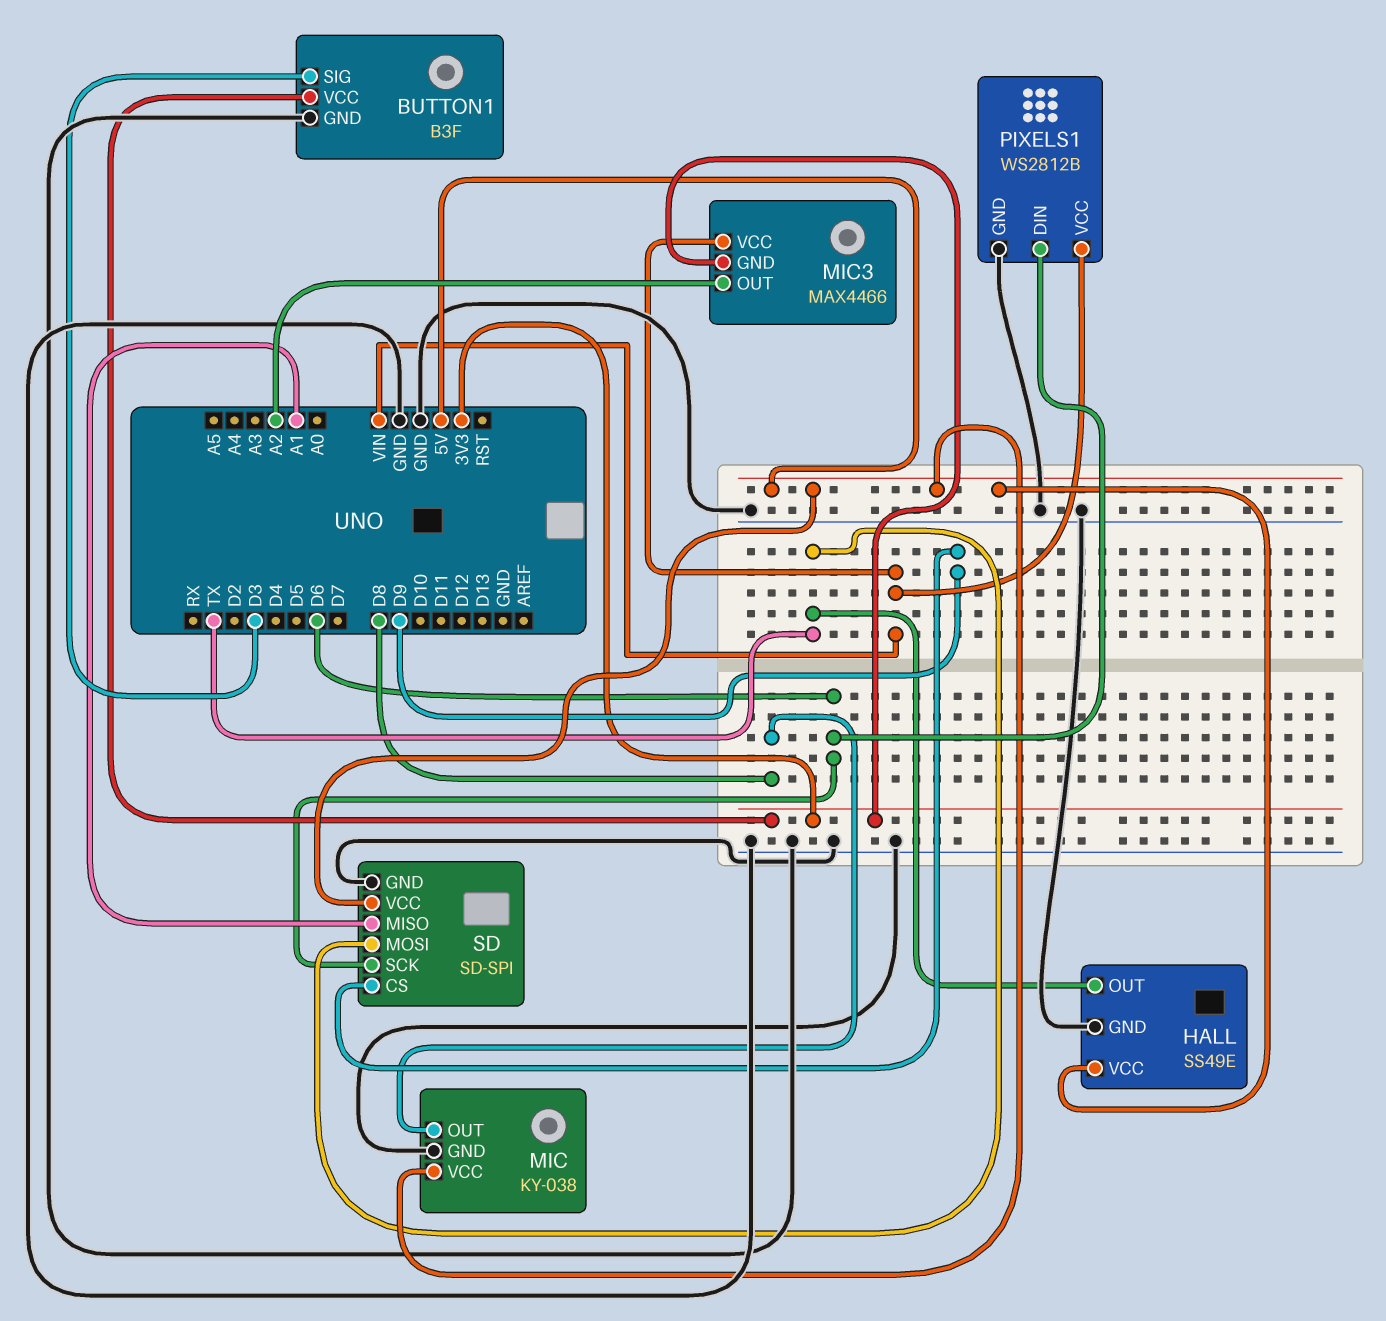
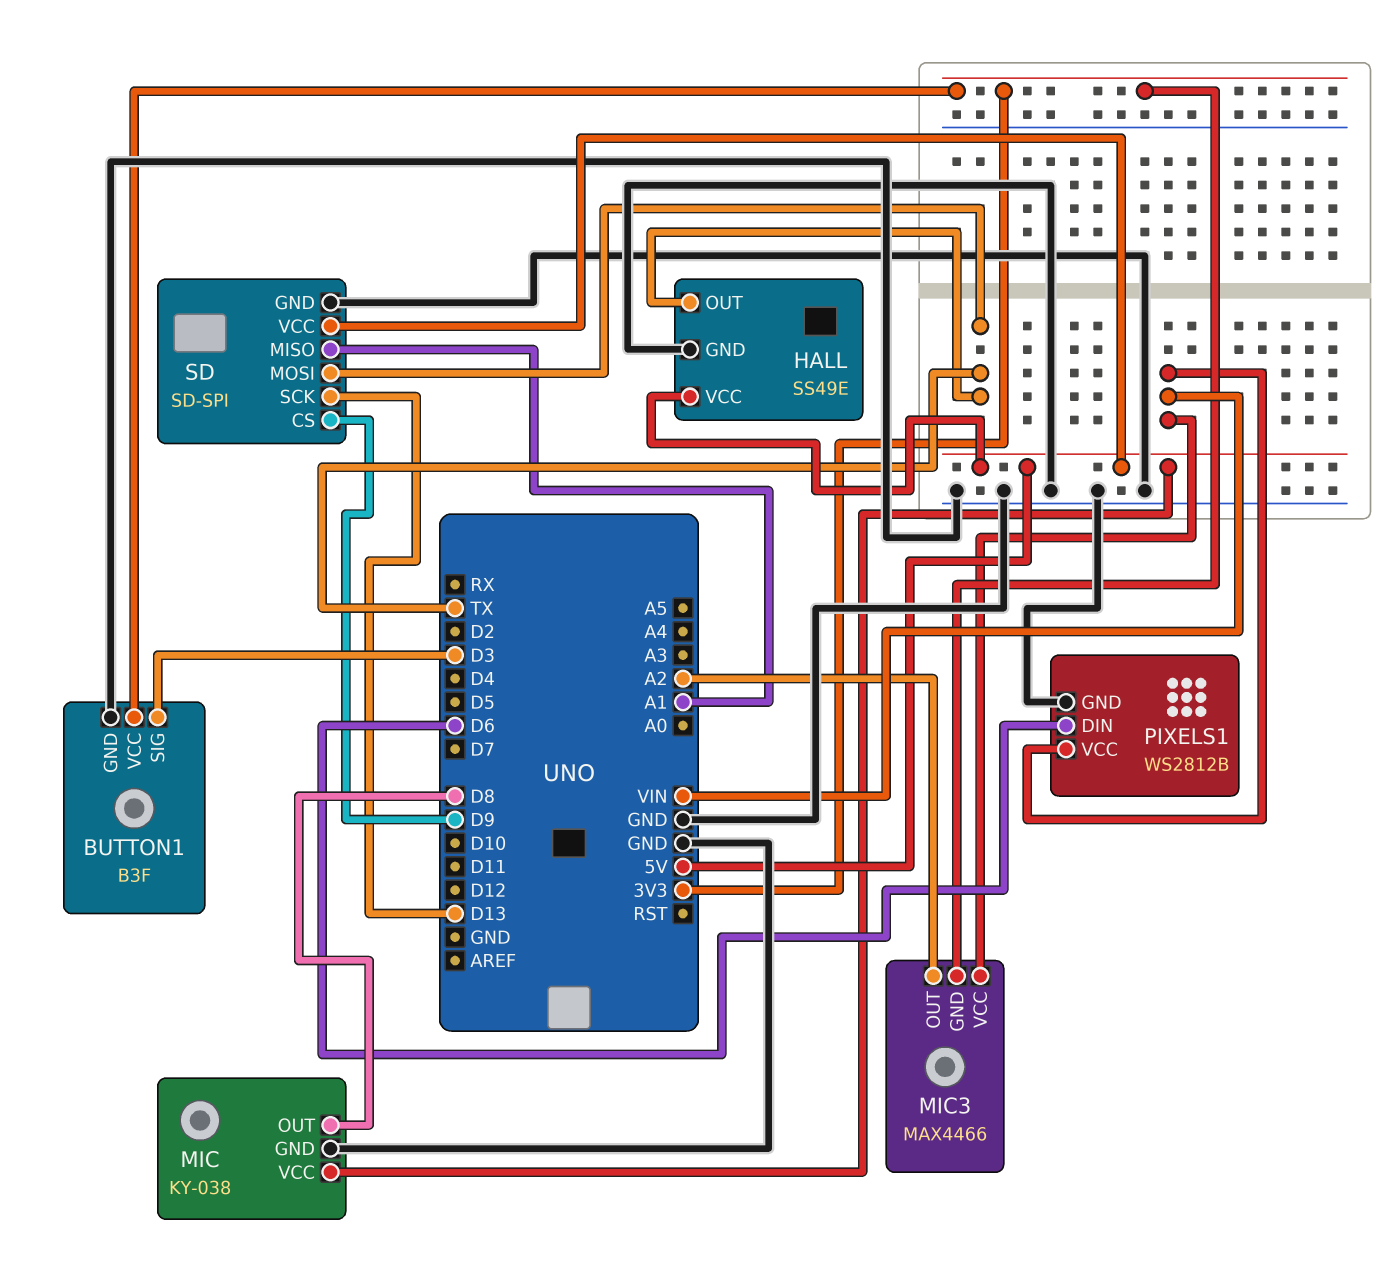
SD pin SCK: D6 -> D13

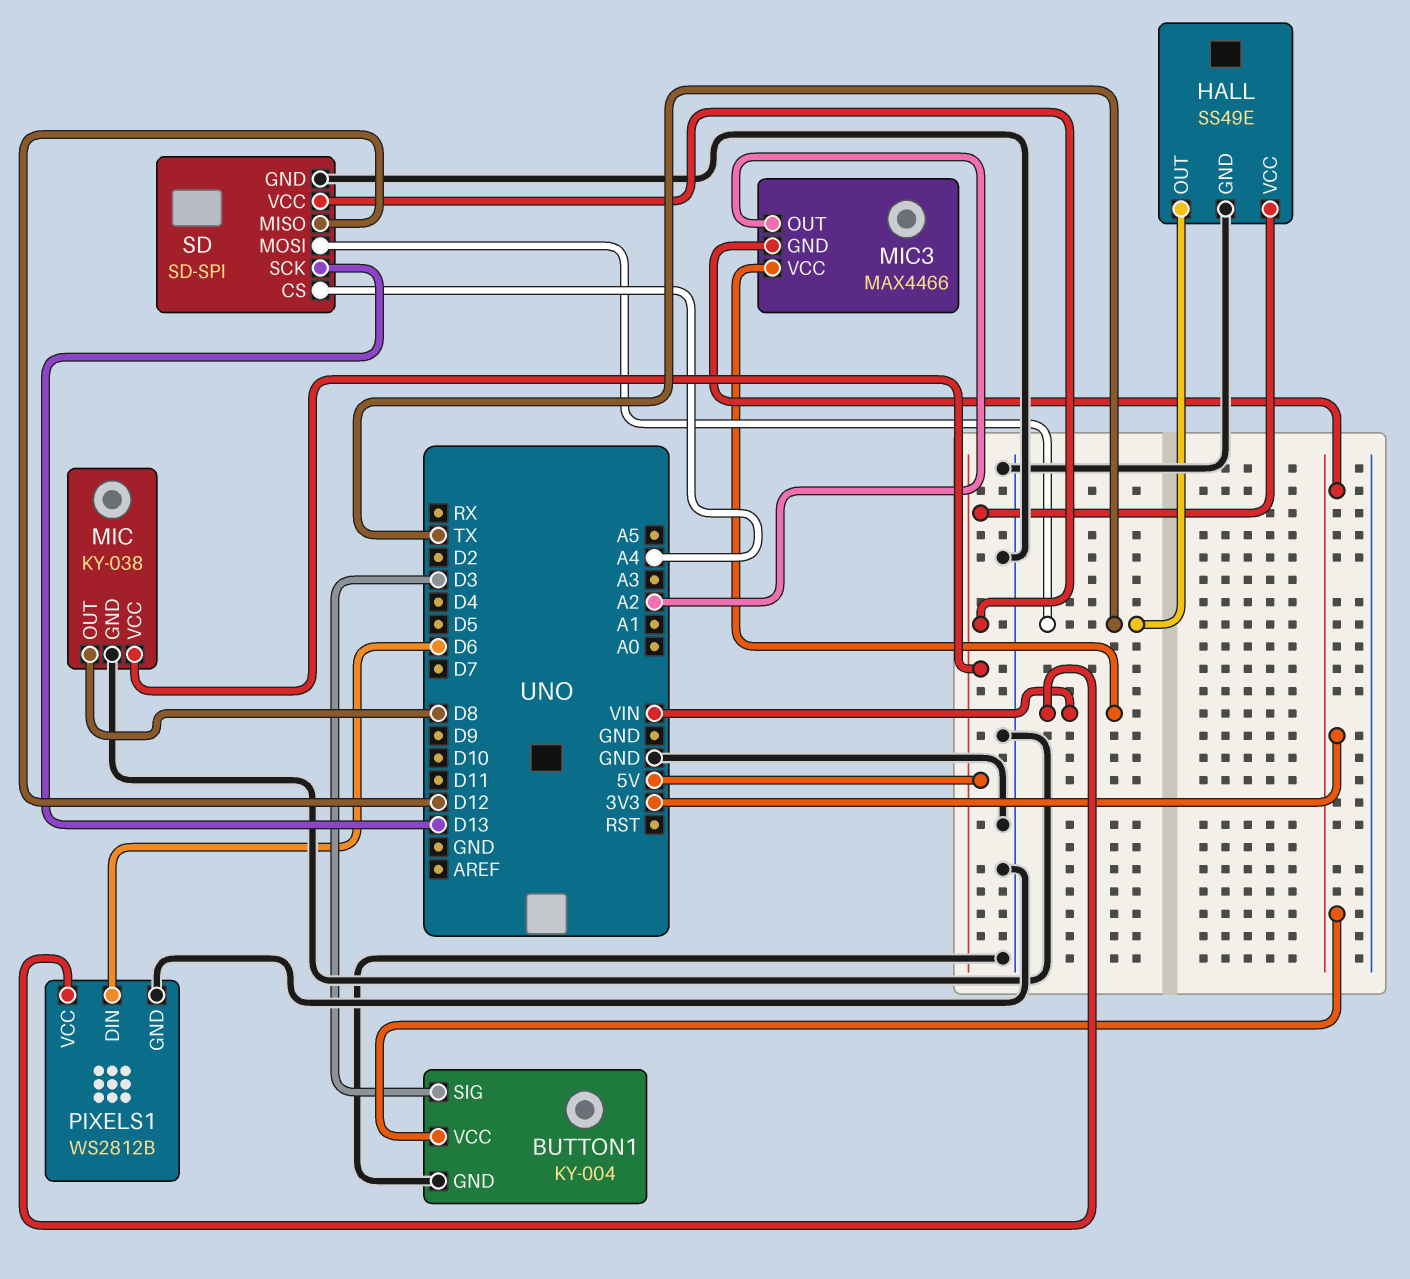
BUTTON1: B3F -> KY-004
SD pin CS: D9 -> A4
SD pin MISO: A1 -> D12

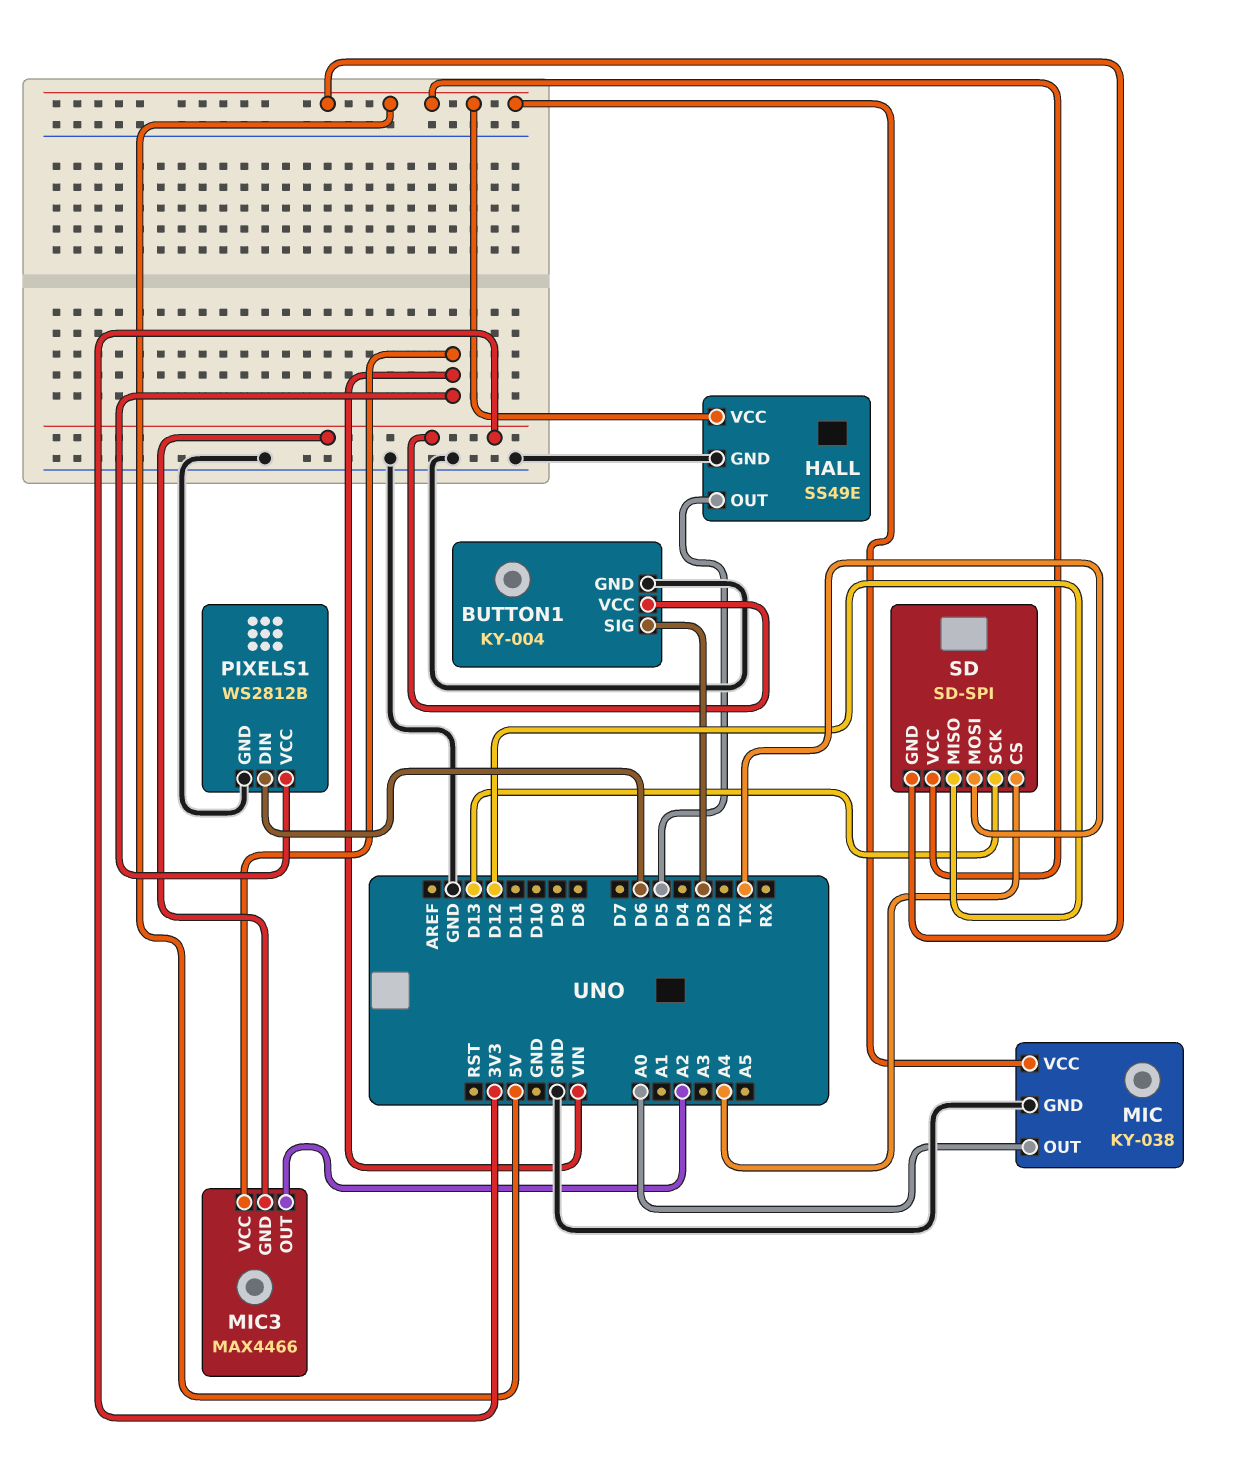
HALL pin OUT: TX -> D5
MIC pin OUT: D8 -> A0
SD pin GND: GND -> 5V

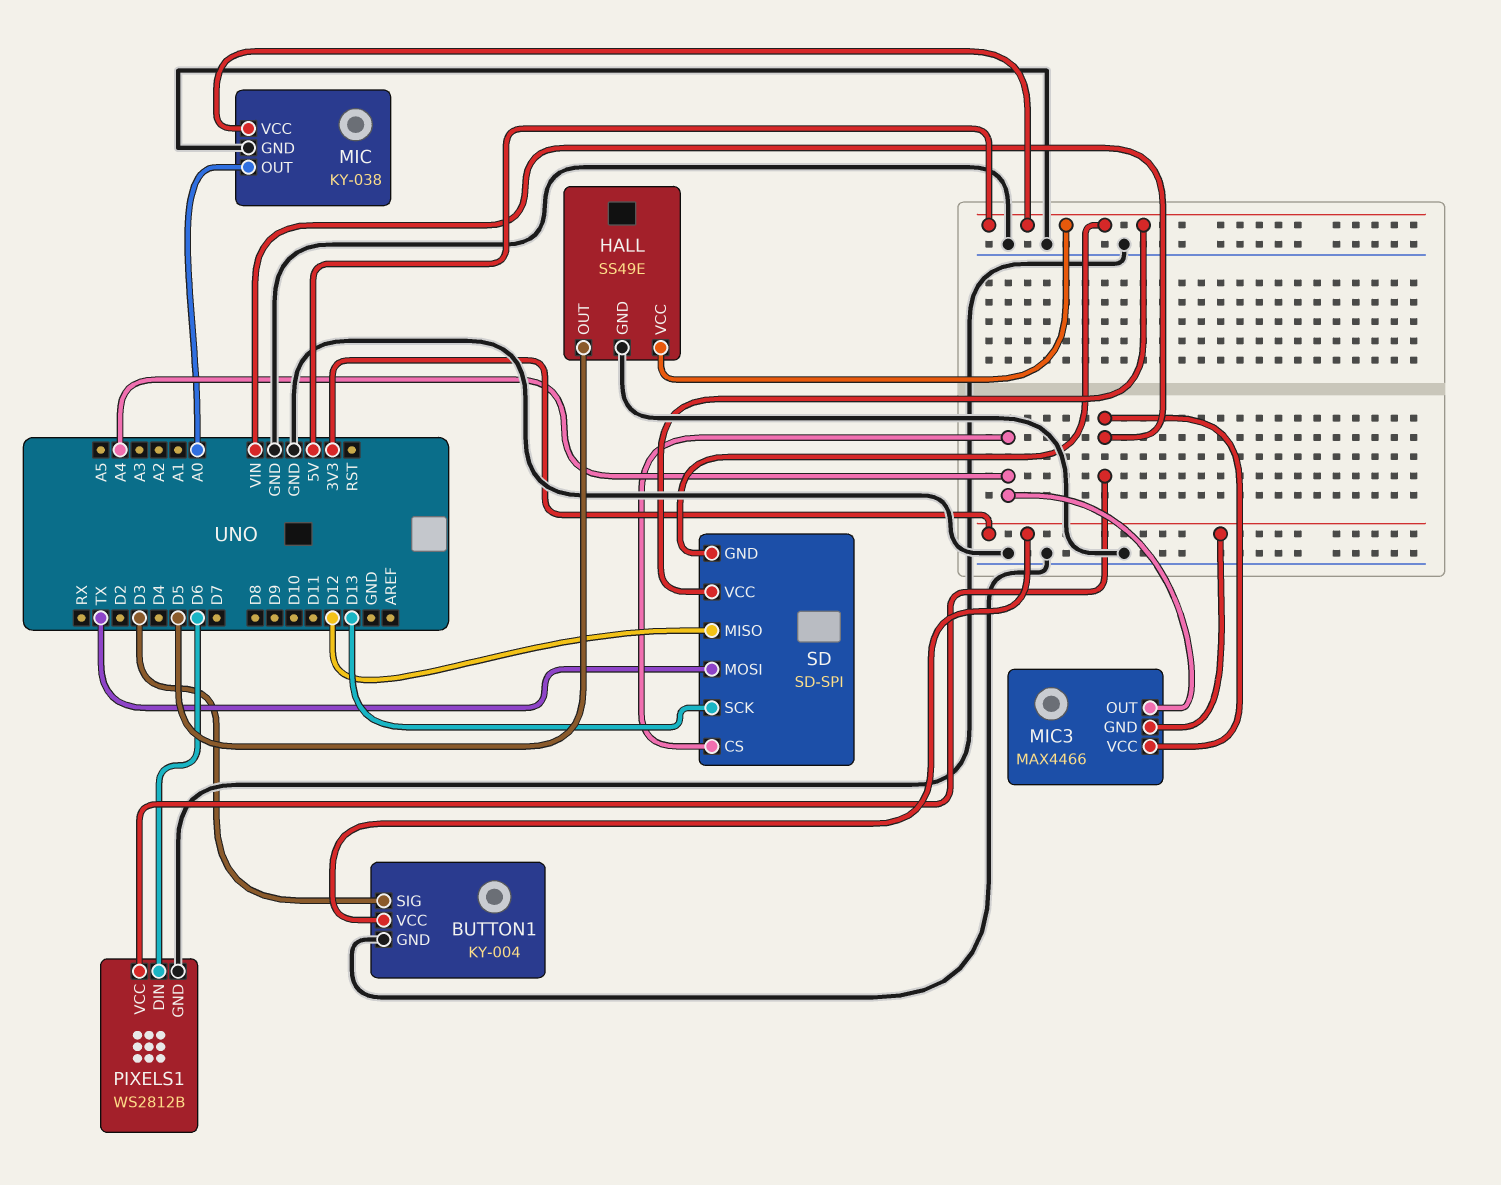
MIC3 pin OUT: A2 -> A4

